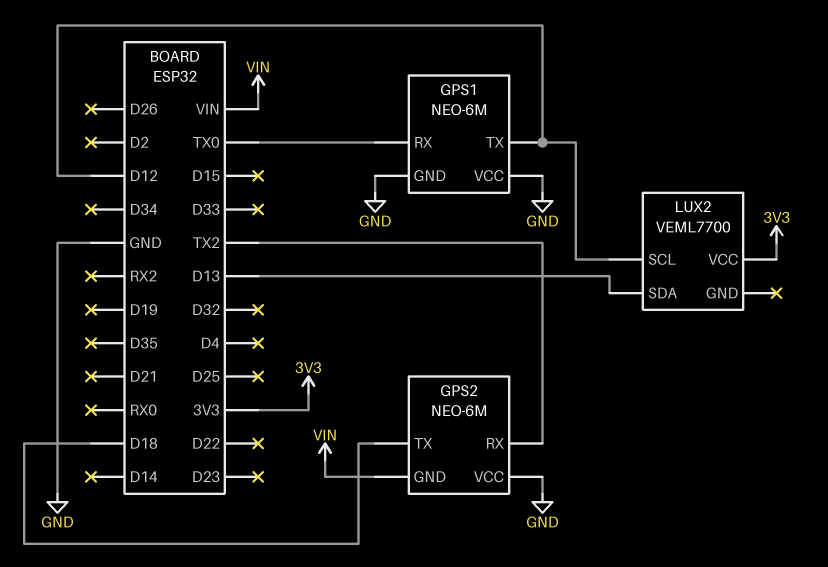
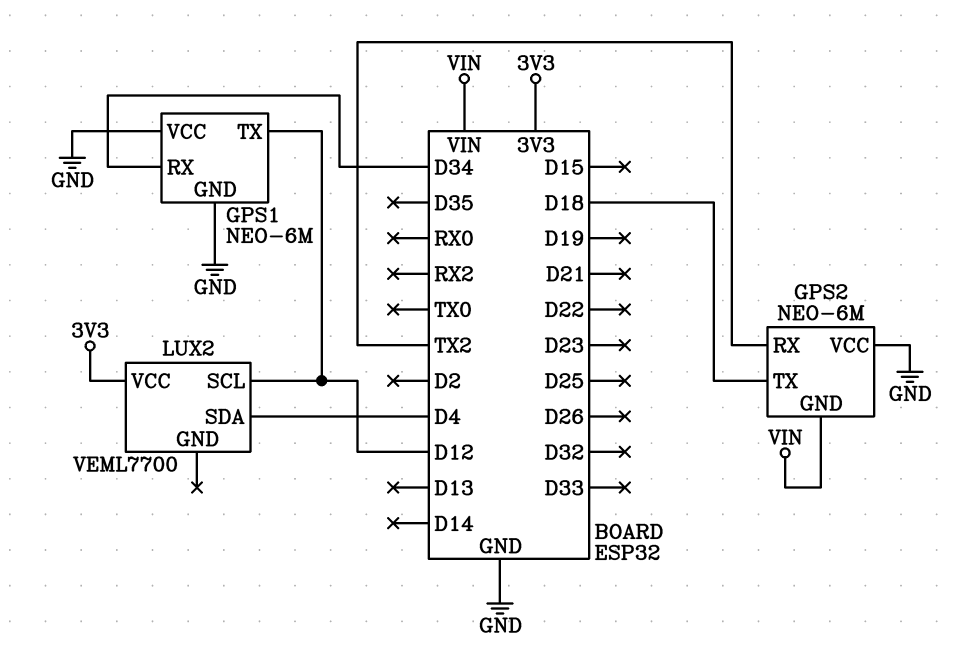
GPS1 pin RX: TX0 -> D34
LUX2 pin SDA: D13 -> D4

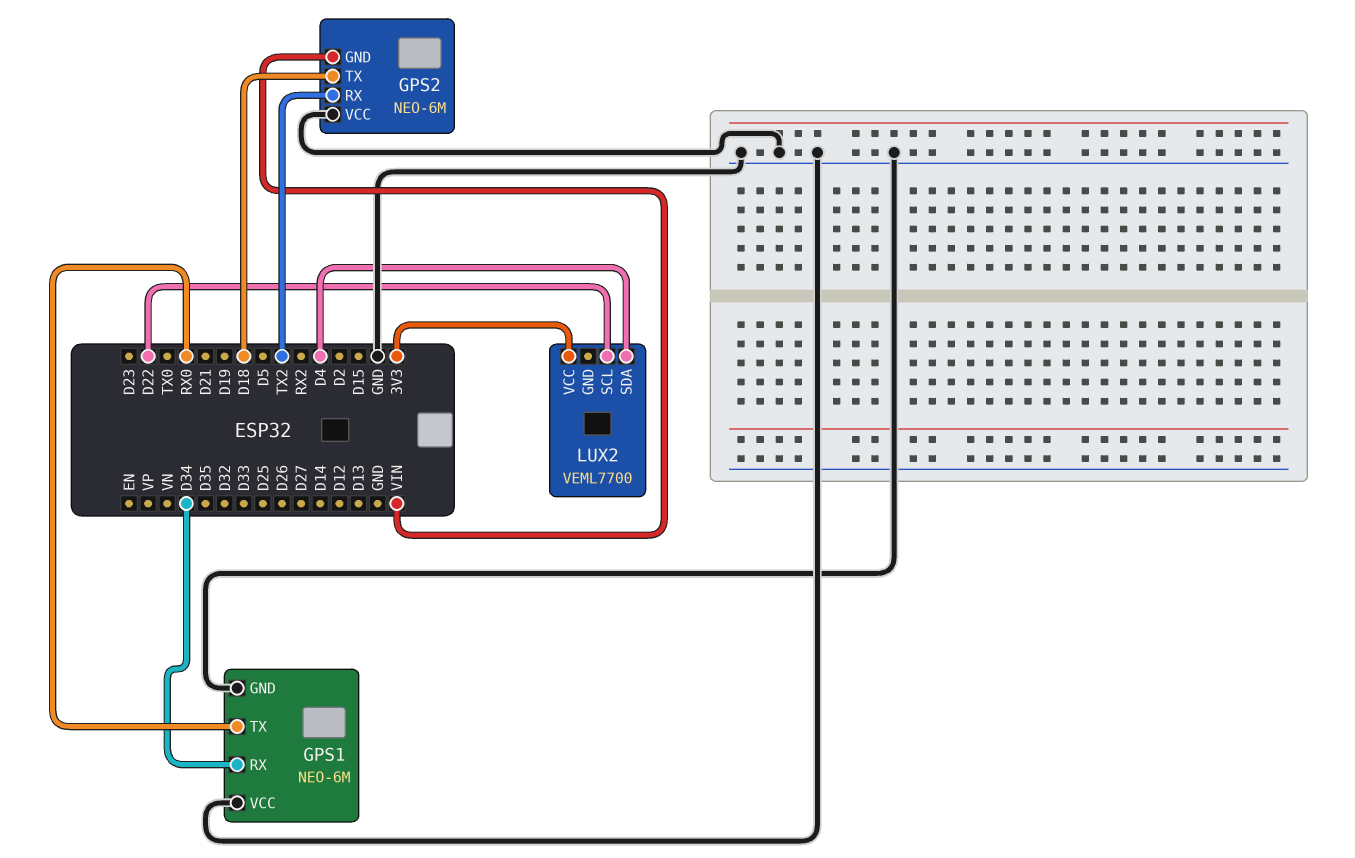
GPS1 pin TX: D12 -> RX0
LUX2 pin SCL: D12 -> D22

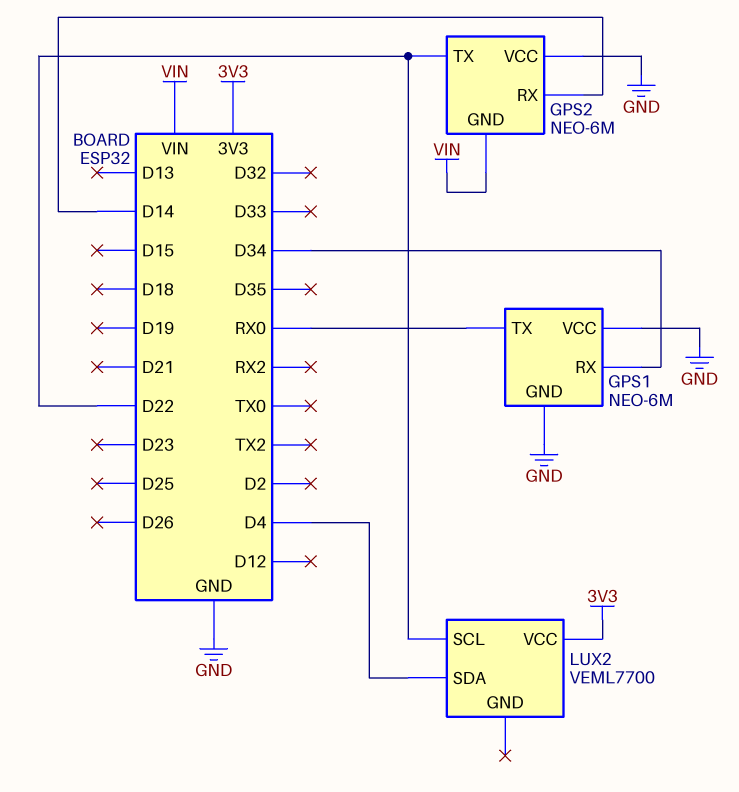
GPS2 pin RX: TX2 -> D14
GPS2 pin TX: D18 -> D22

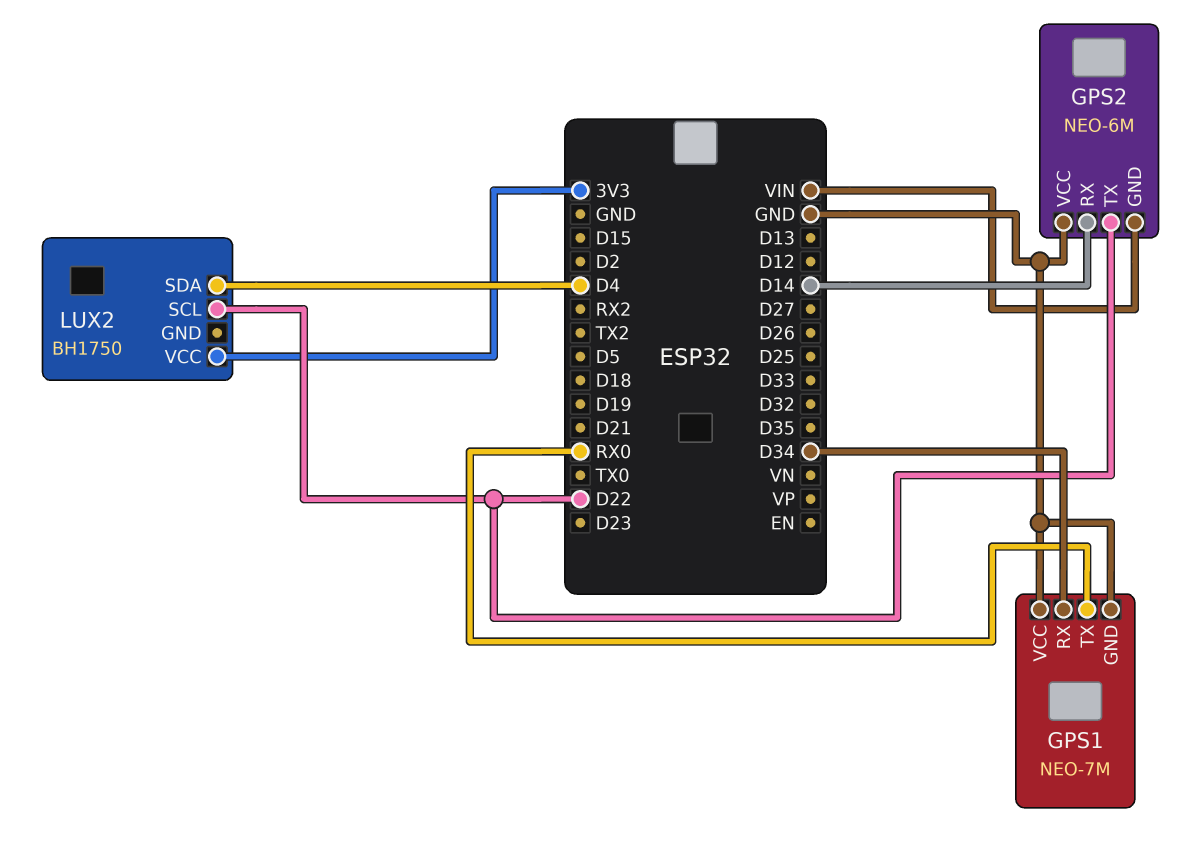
GPS1: NEO-6M -> NEO-7M
LUX2: VEML7700 -> BH1750

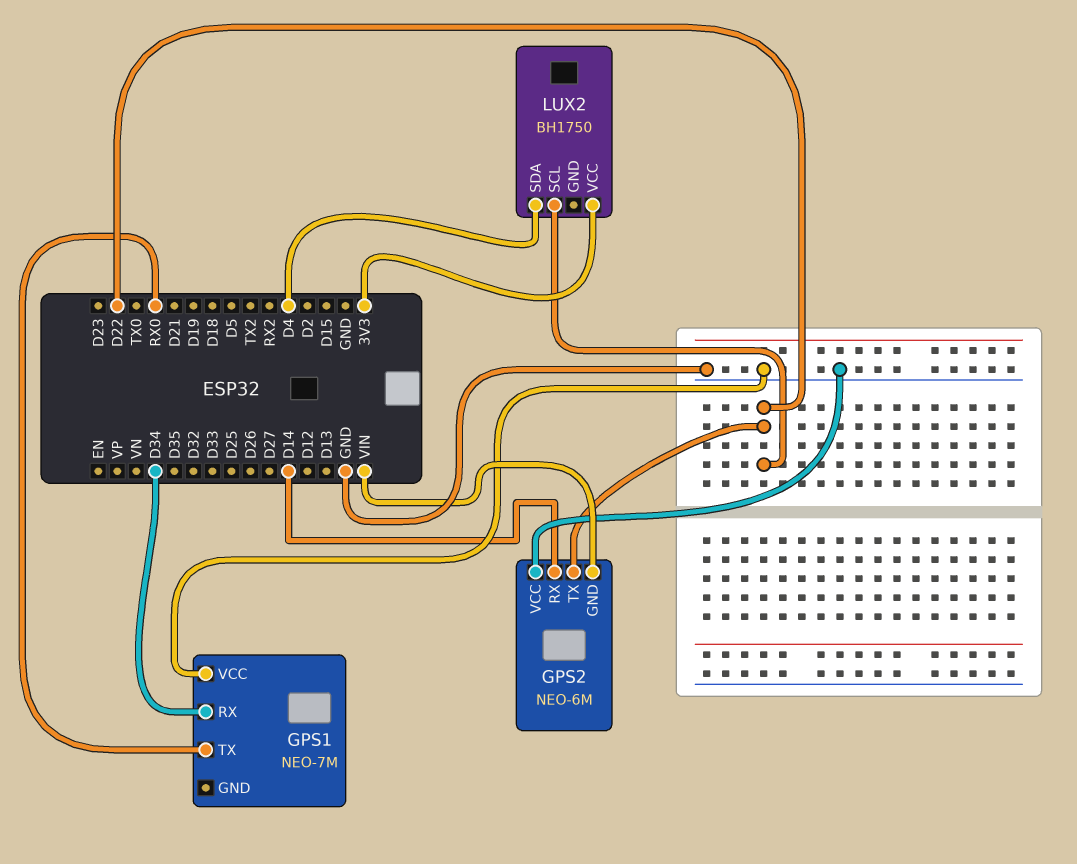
GPS1 pin GND: GND -> none

